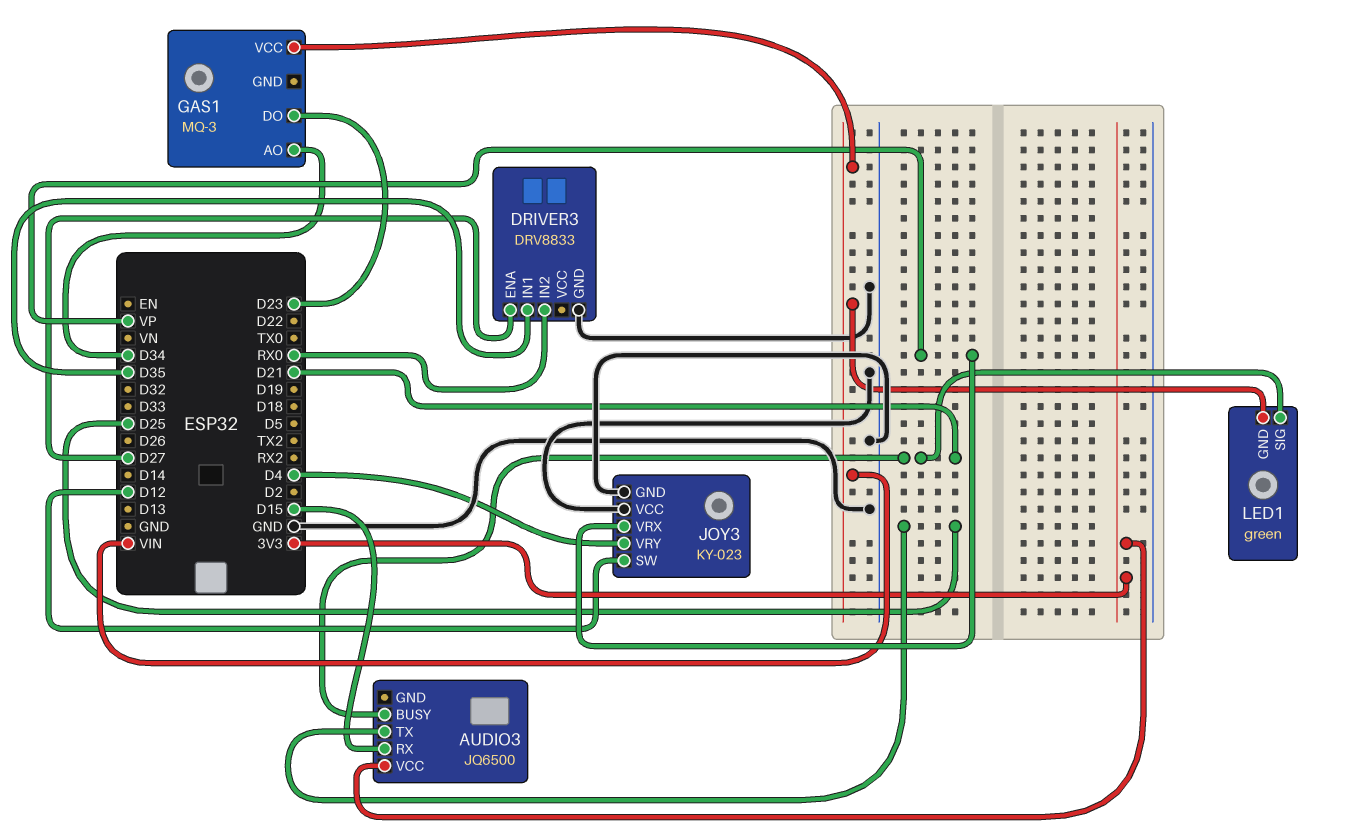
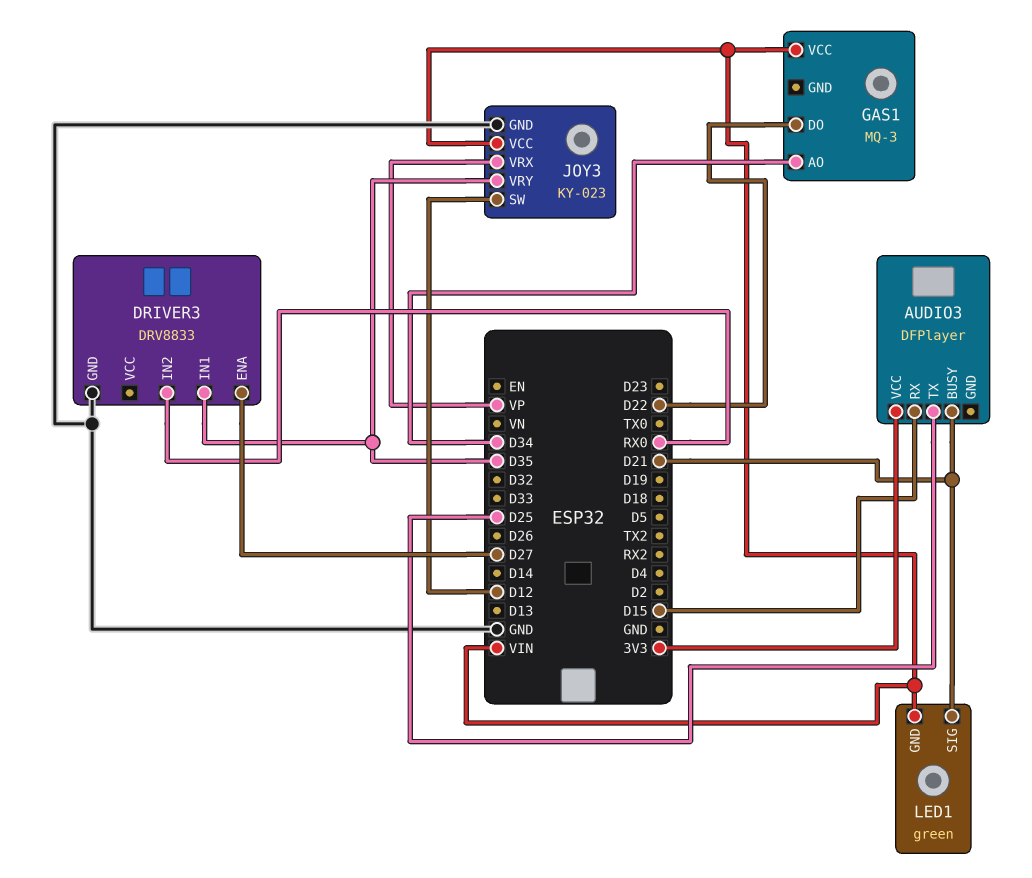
AUDIO3: JQ6500 -> DFPlayer
GAS1 pin DO: D23 -> D22
JOY3 pin VCC: GND -> VIN
JOY3 pin VRY: D4 -> D35

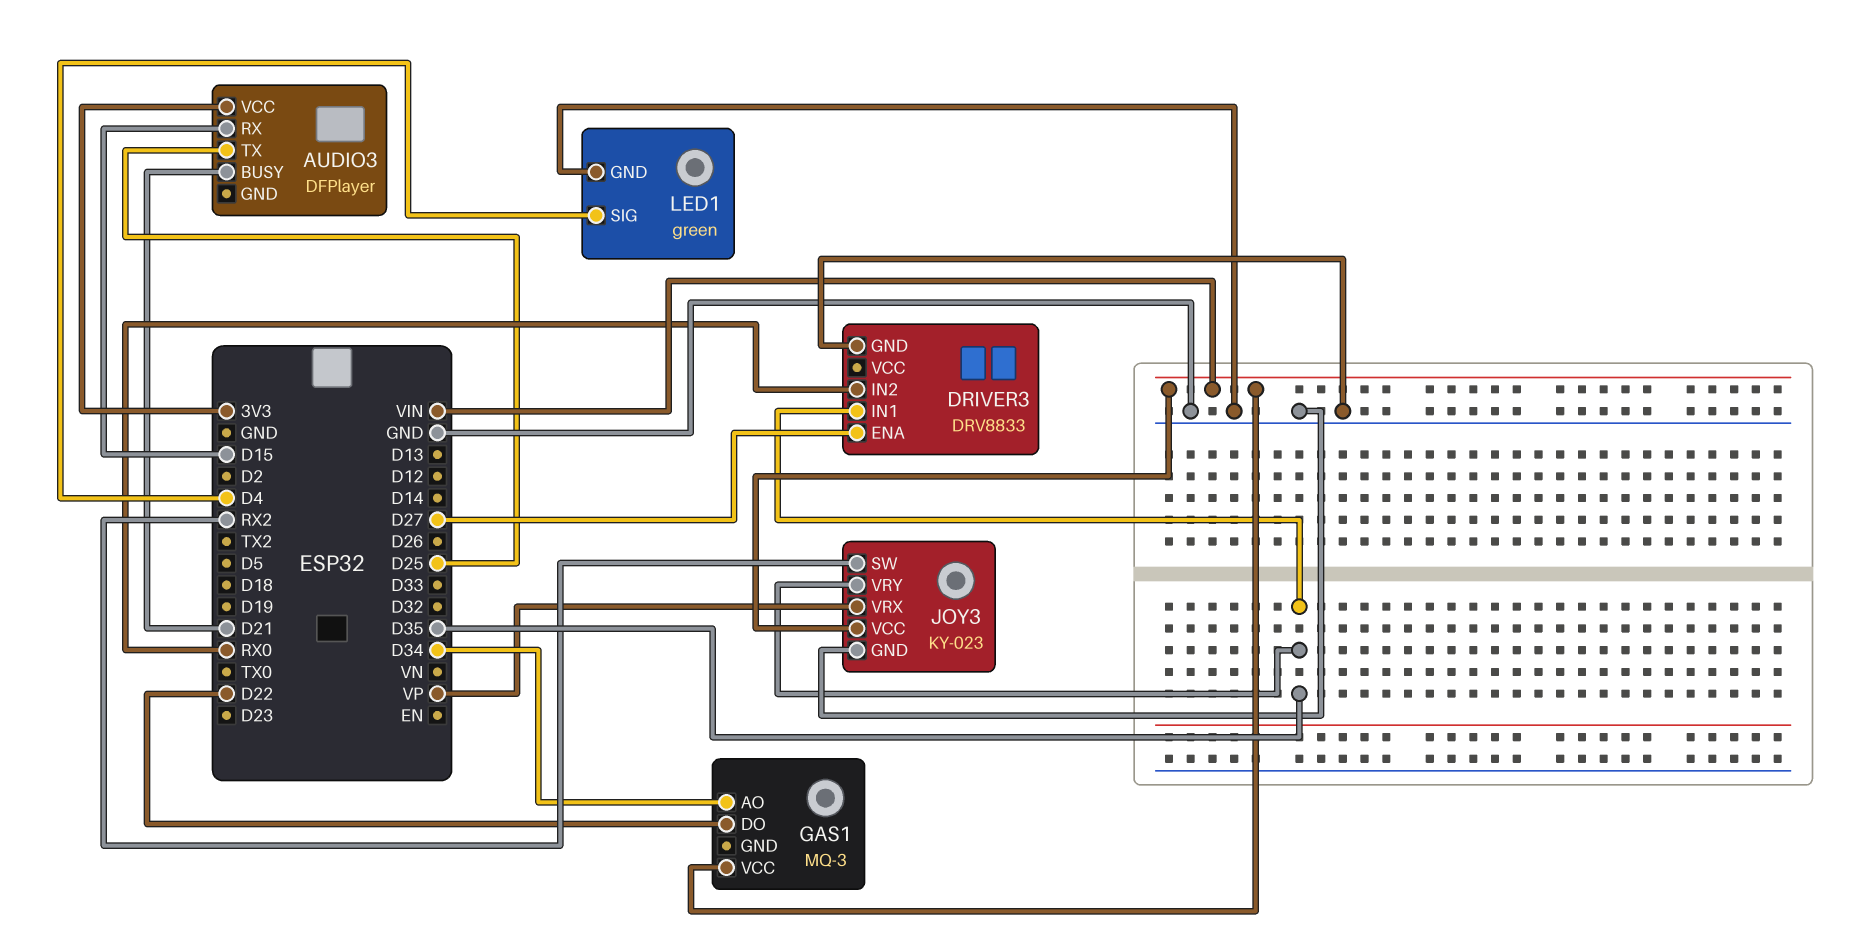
JOY3 pin SW: D12 -> RX2
LED1 pin GND: VIN -> GND
LED1 pin SIG: D21 -> D4

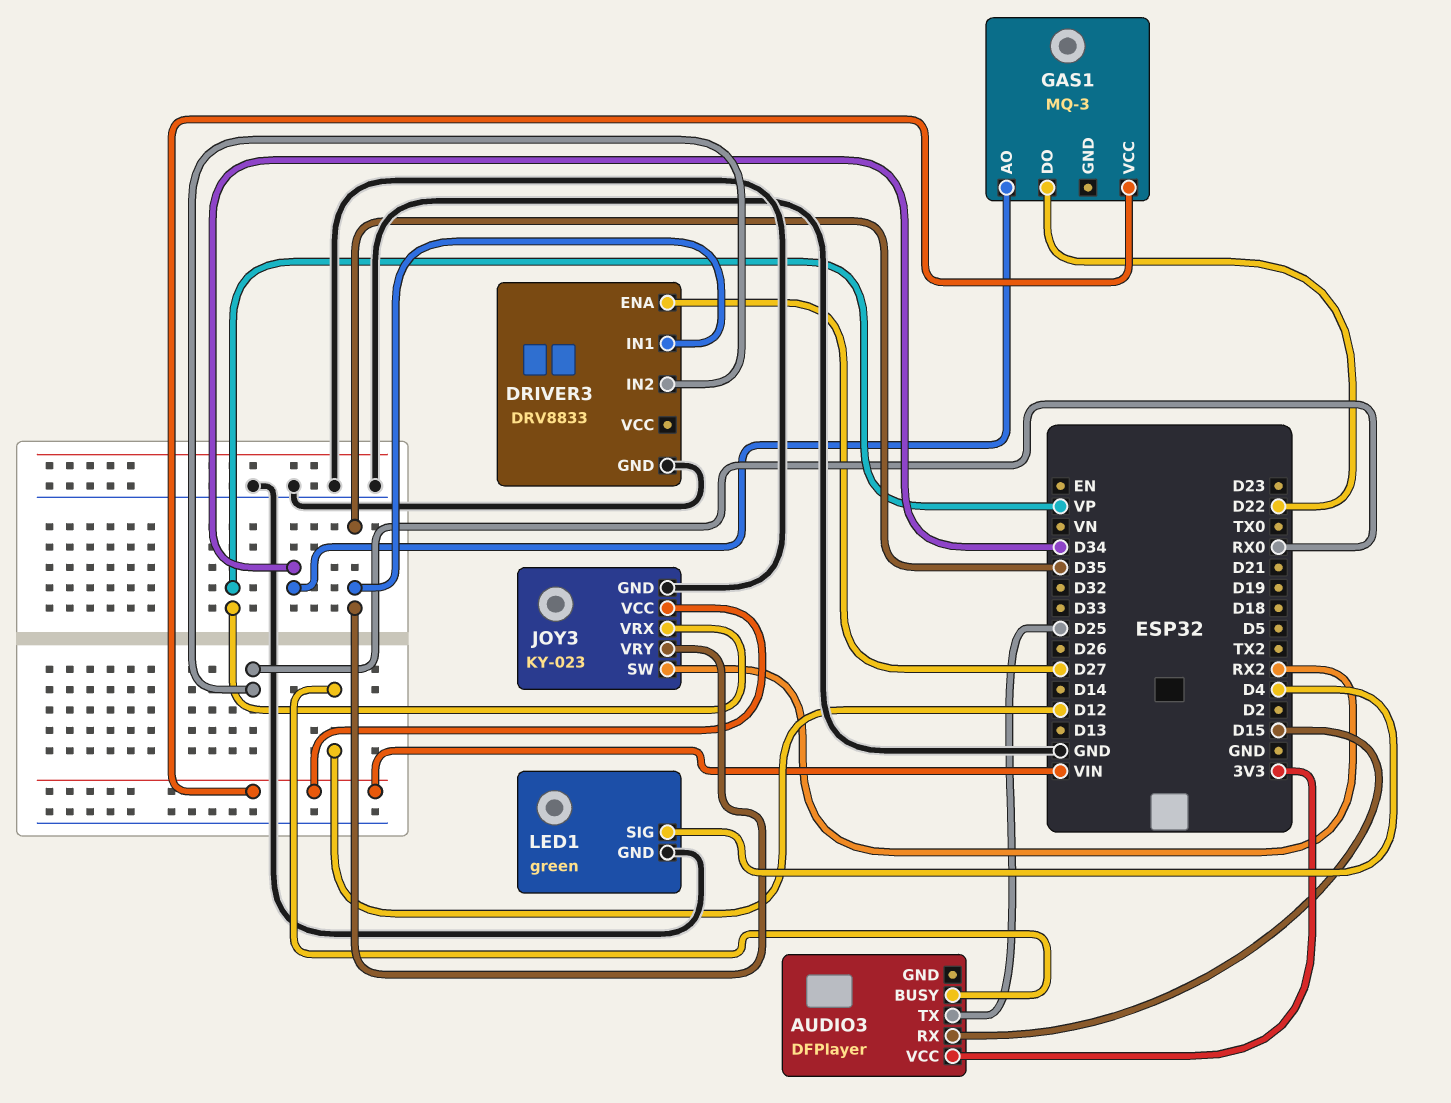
AUDIO3 pin BUSY: D21 -> D12

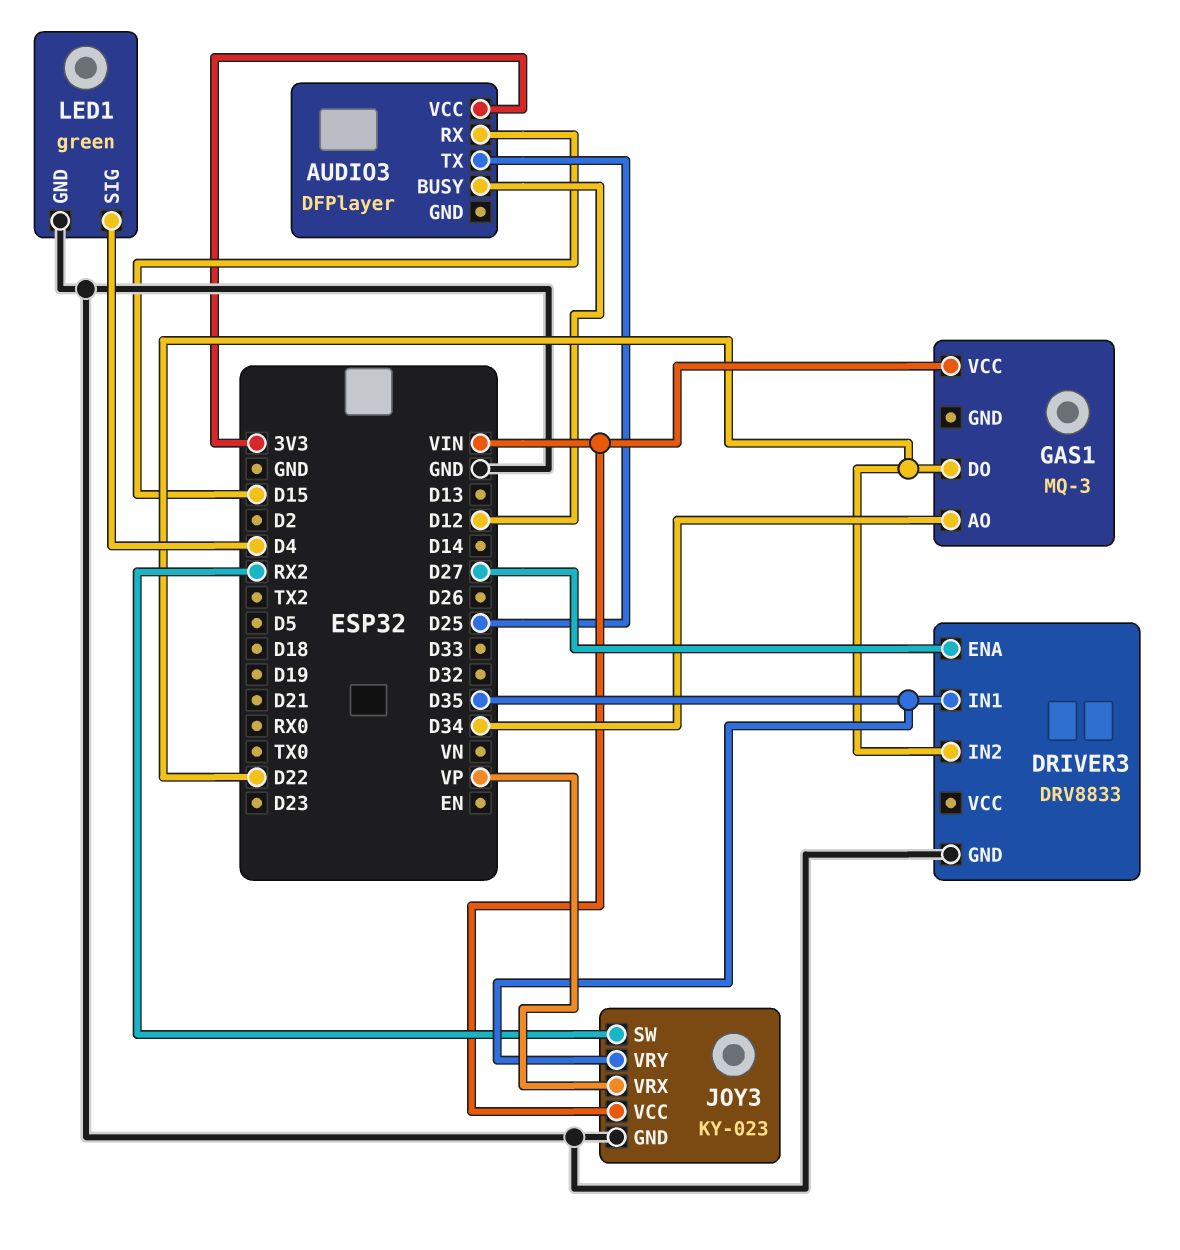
DRIVER3 pin IN2: RX0 -> D22

